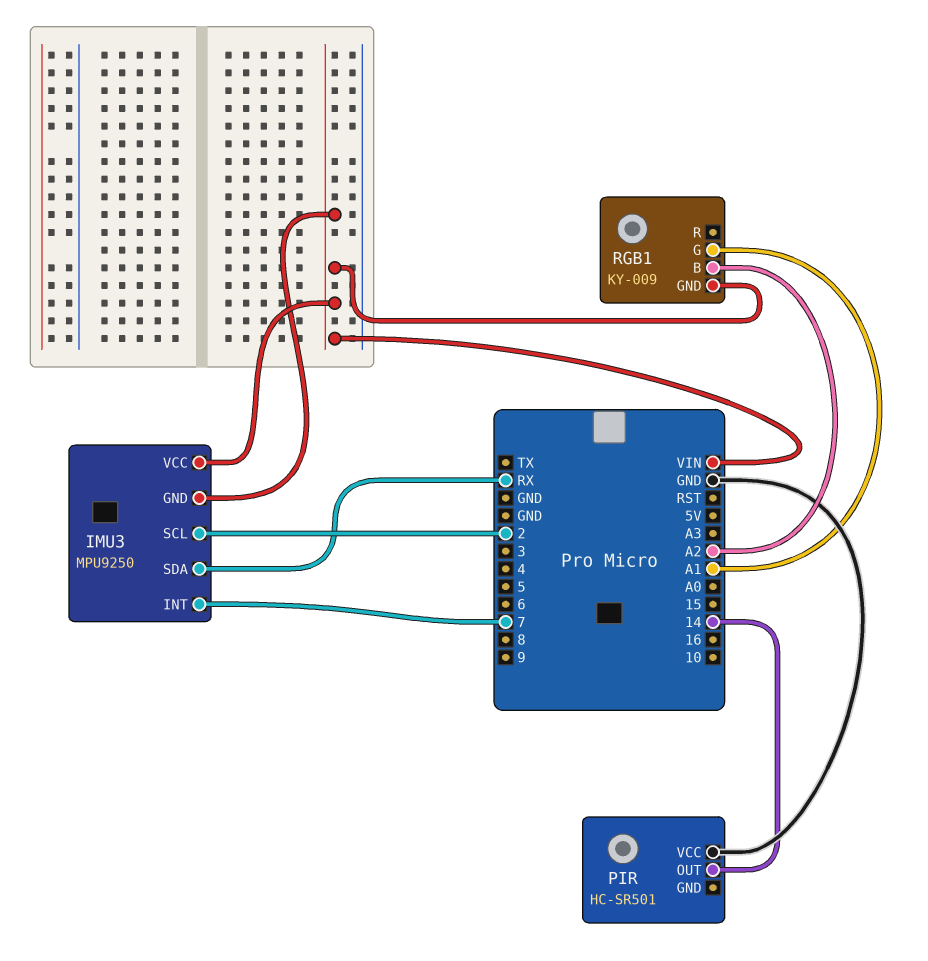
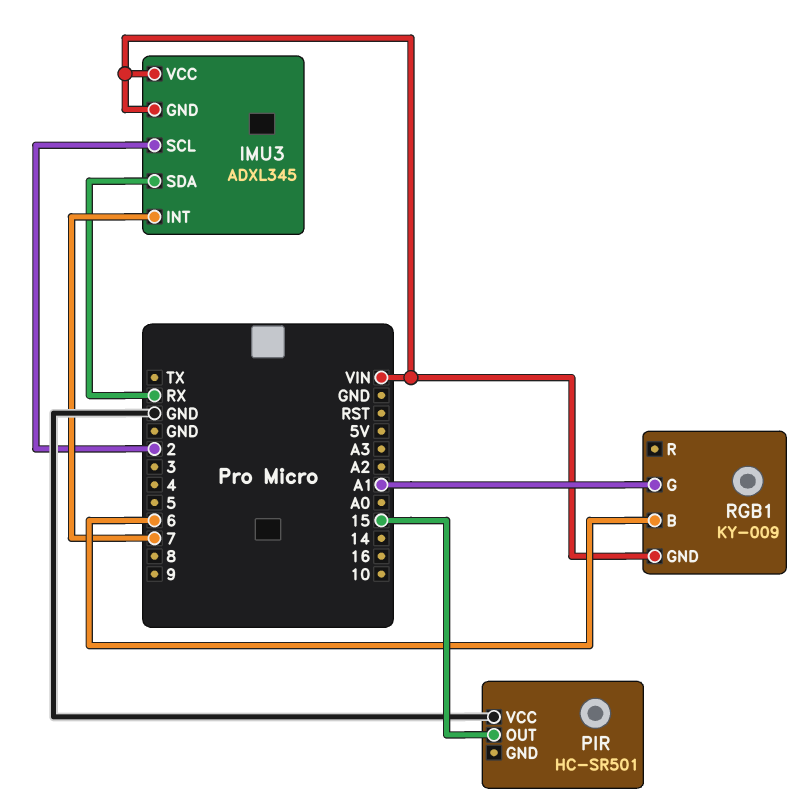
IMU3: MPU9250 -> ADXL345
PIR pin OUT: 14 -> 15
RGB1 pin B: A2 -> 6

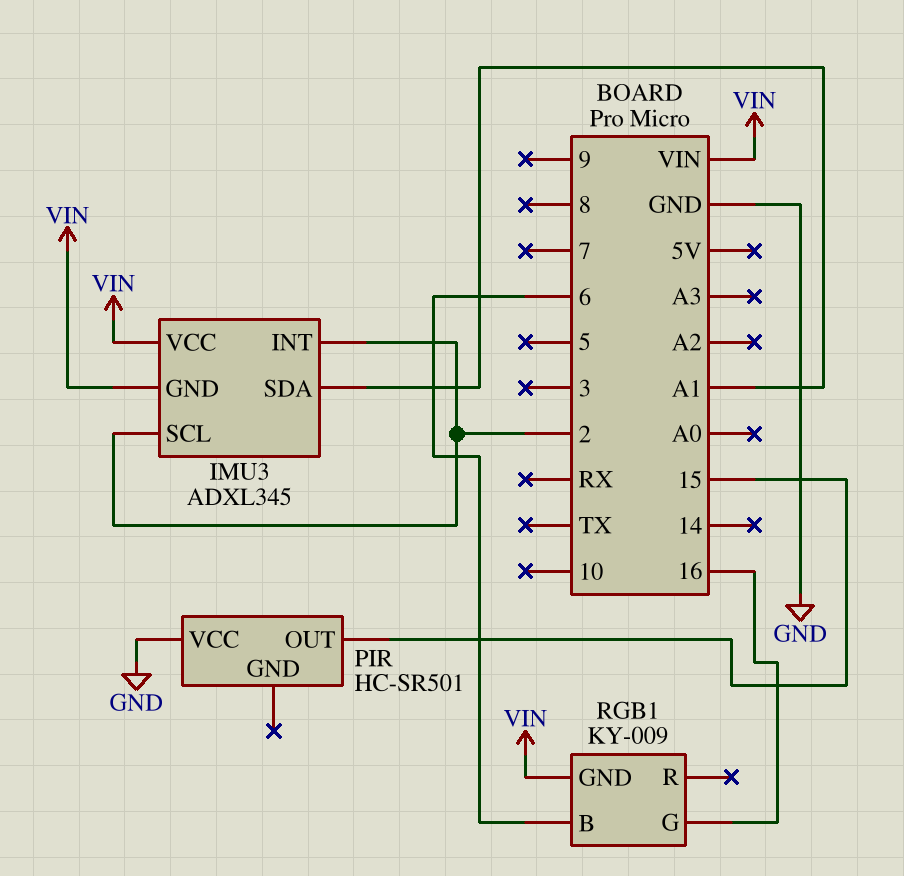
IMU3 pin INT: 7 -> 2
IMU3 pin SDA: RX -> A1
RGB1 pin G: A1 -> 16

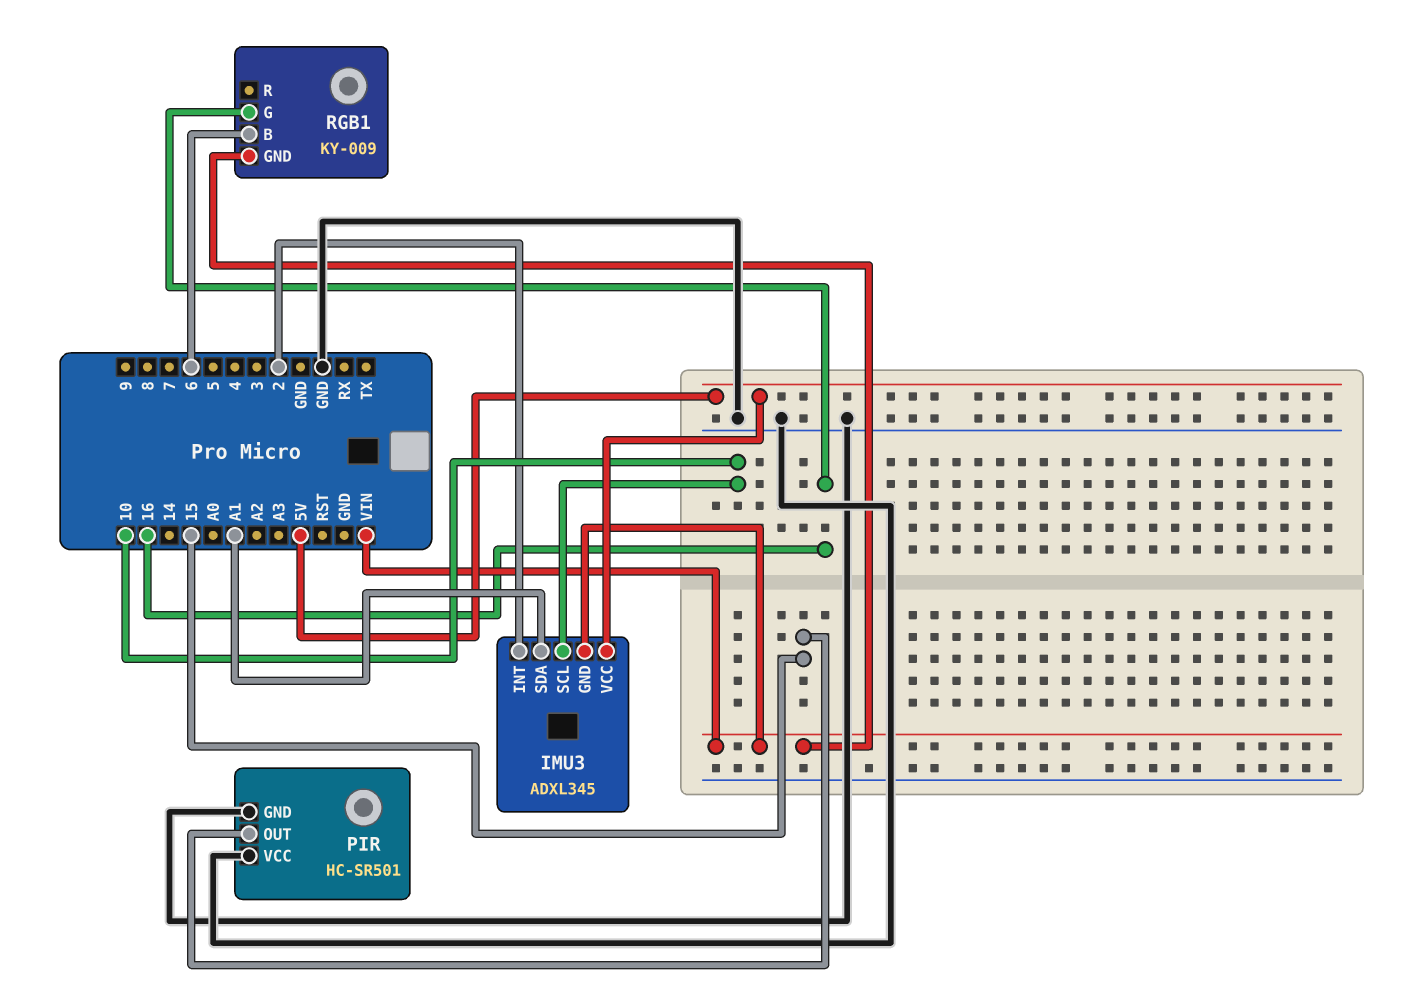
IMU3 pin SCL: 2 -> 10
IMU3 pin VCC: VIN -> 5V
PIR pin GND: none -> GND

